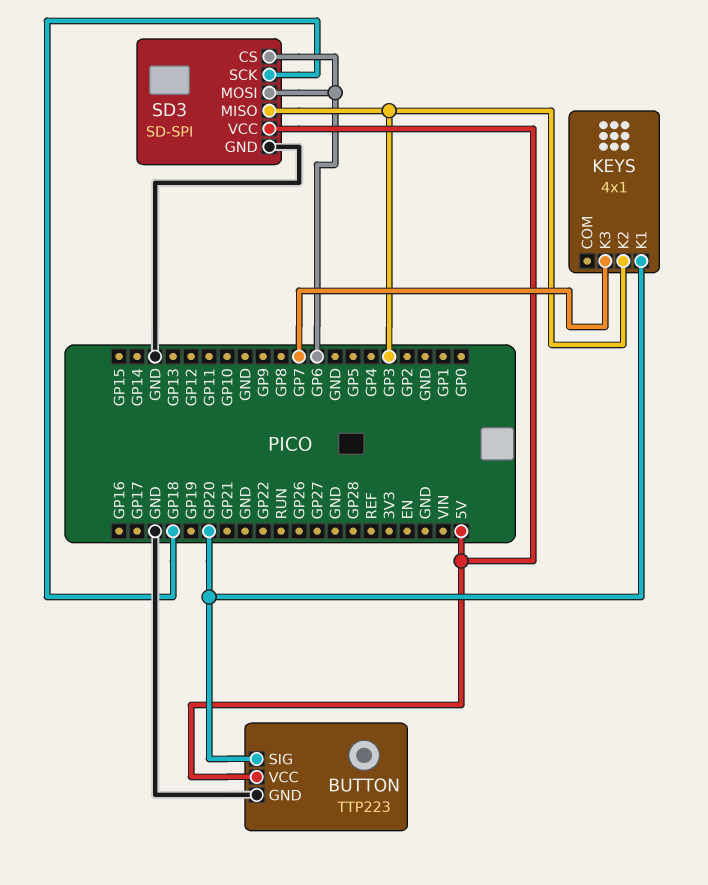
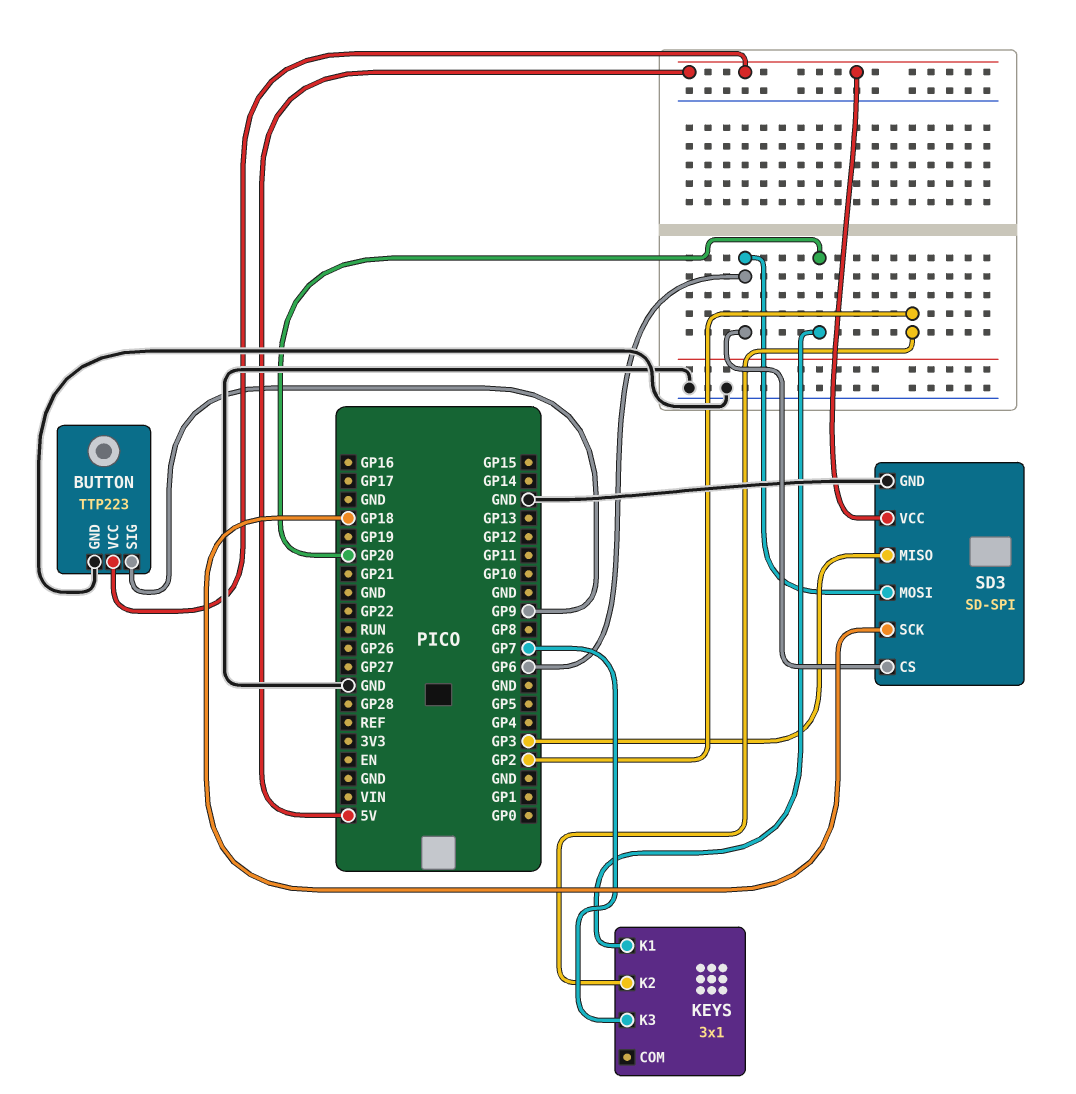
BUTTON pin SIG: GP20 -> GP9
KEYS: 4x1 -> 3x1
KEYS pin K2: GP3 -> GP2

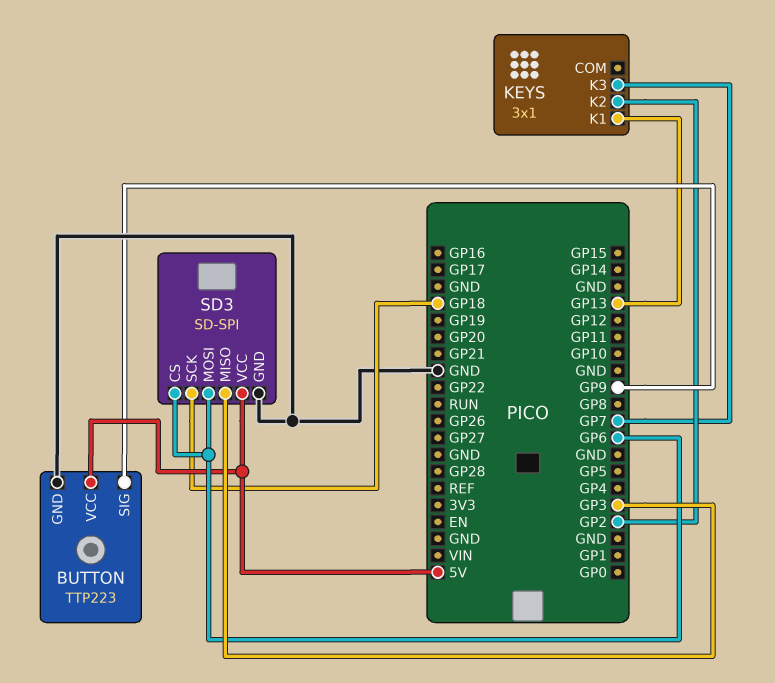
KEYS pin K1: GP20 -> GP13

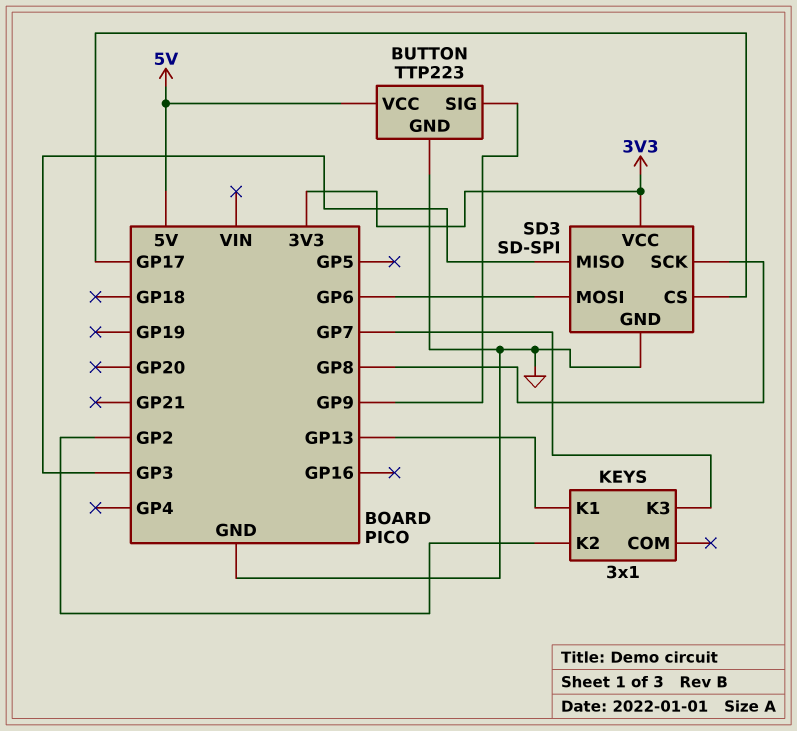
SD3 pin CS: GP6 -> GP17
SD3 pin SCK: GP18 -> GP8
SD3 pin VCC: 5V -> 3V3

